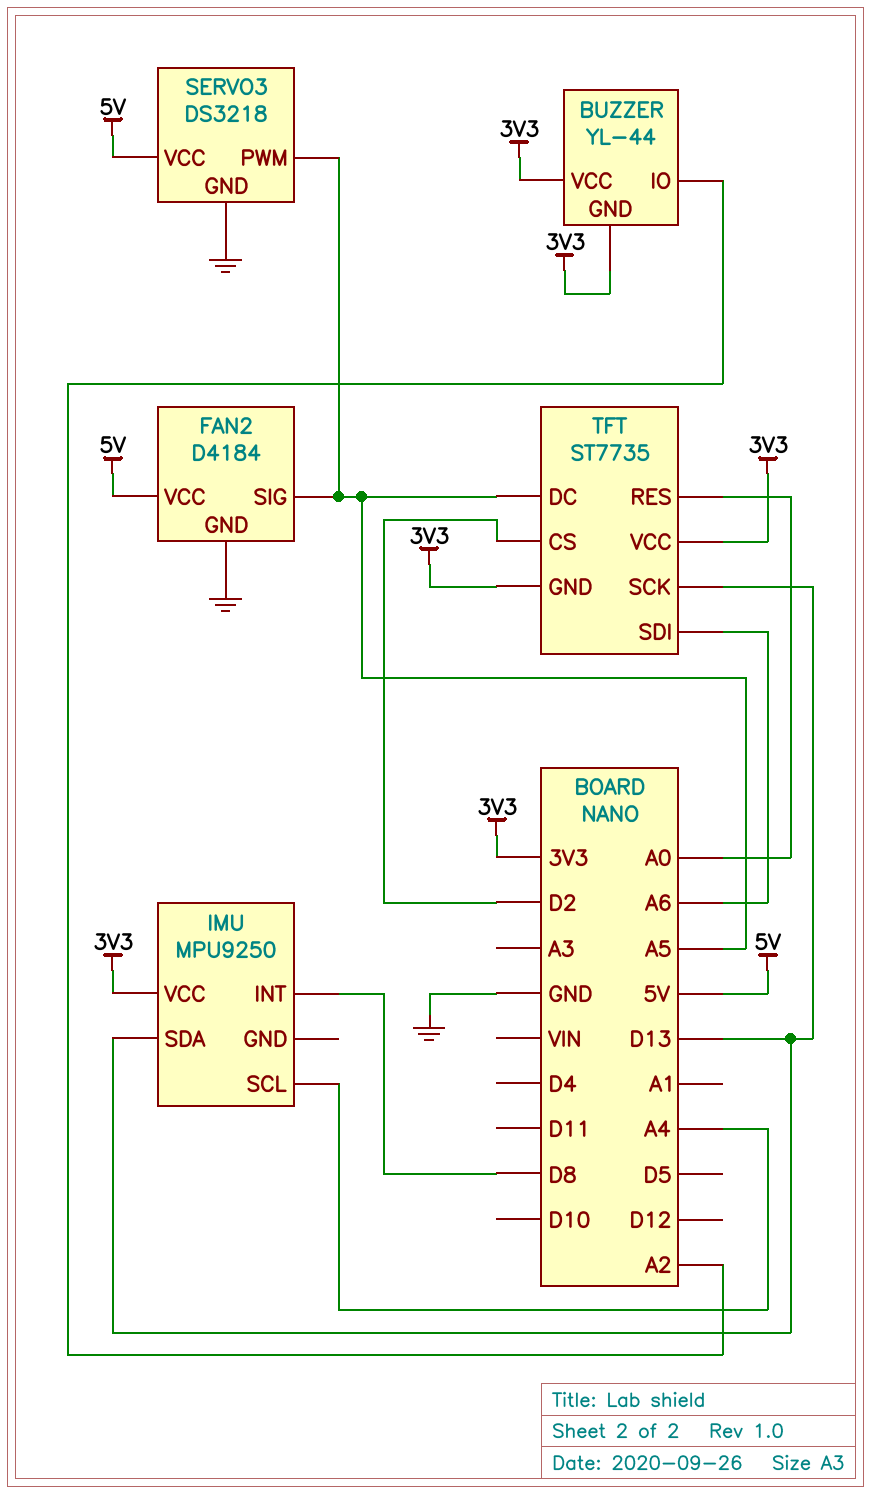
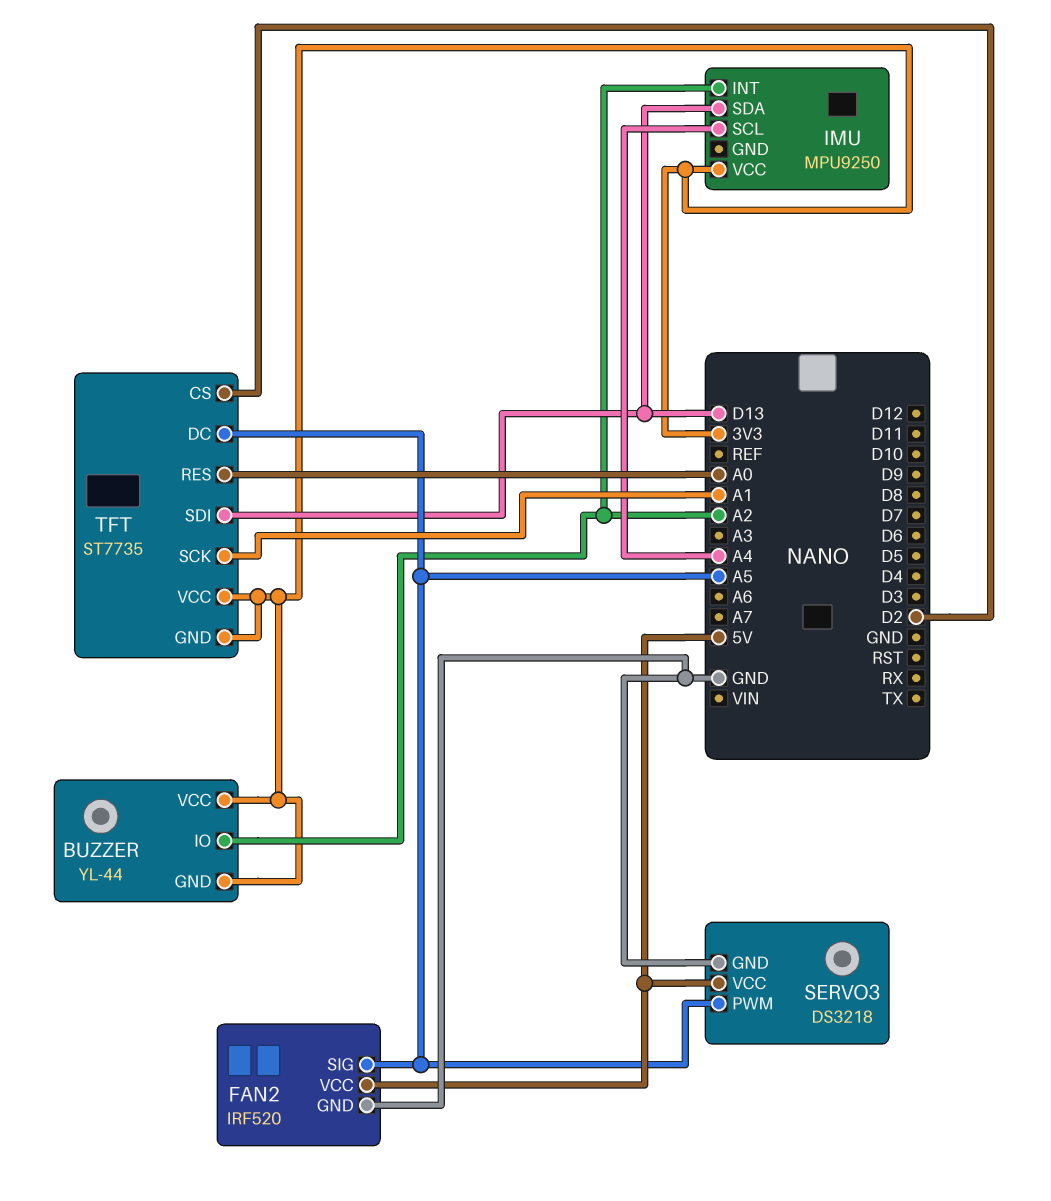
FAN2: D4184 -> IRF520
IMU pin INT: D8 -> A2
TFT pin SCK: D13 -> A1
TFT pin SDI: A6 -> D13

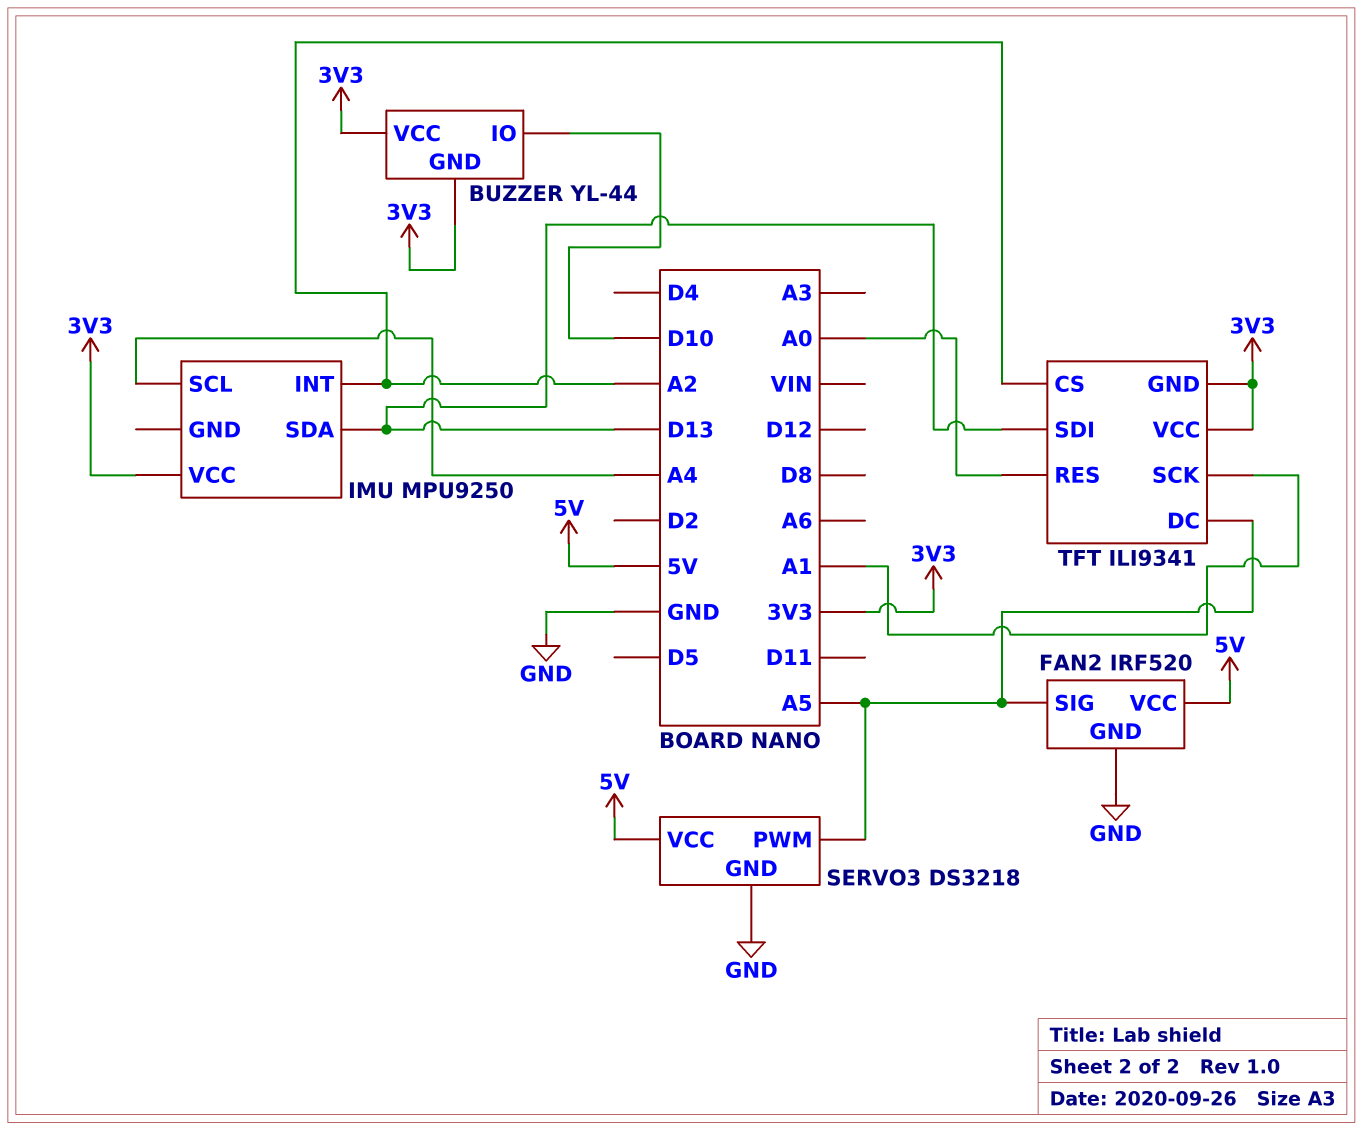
BUZZER pin IO: A2 -> D10
TFT: ST7735 -> ILI9341
TFT pin CS: D2 -> A2

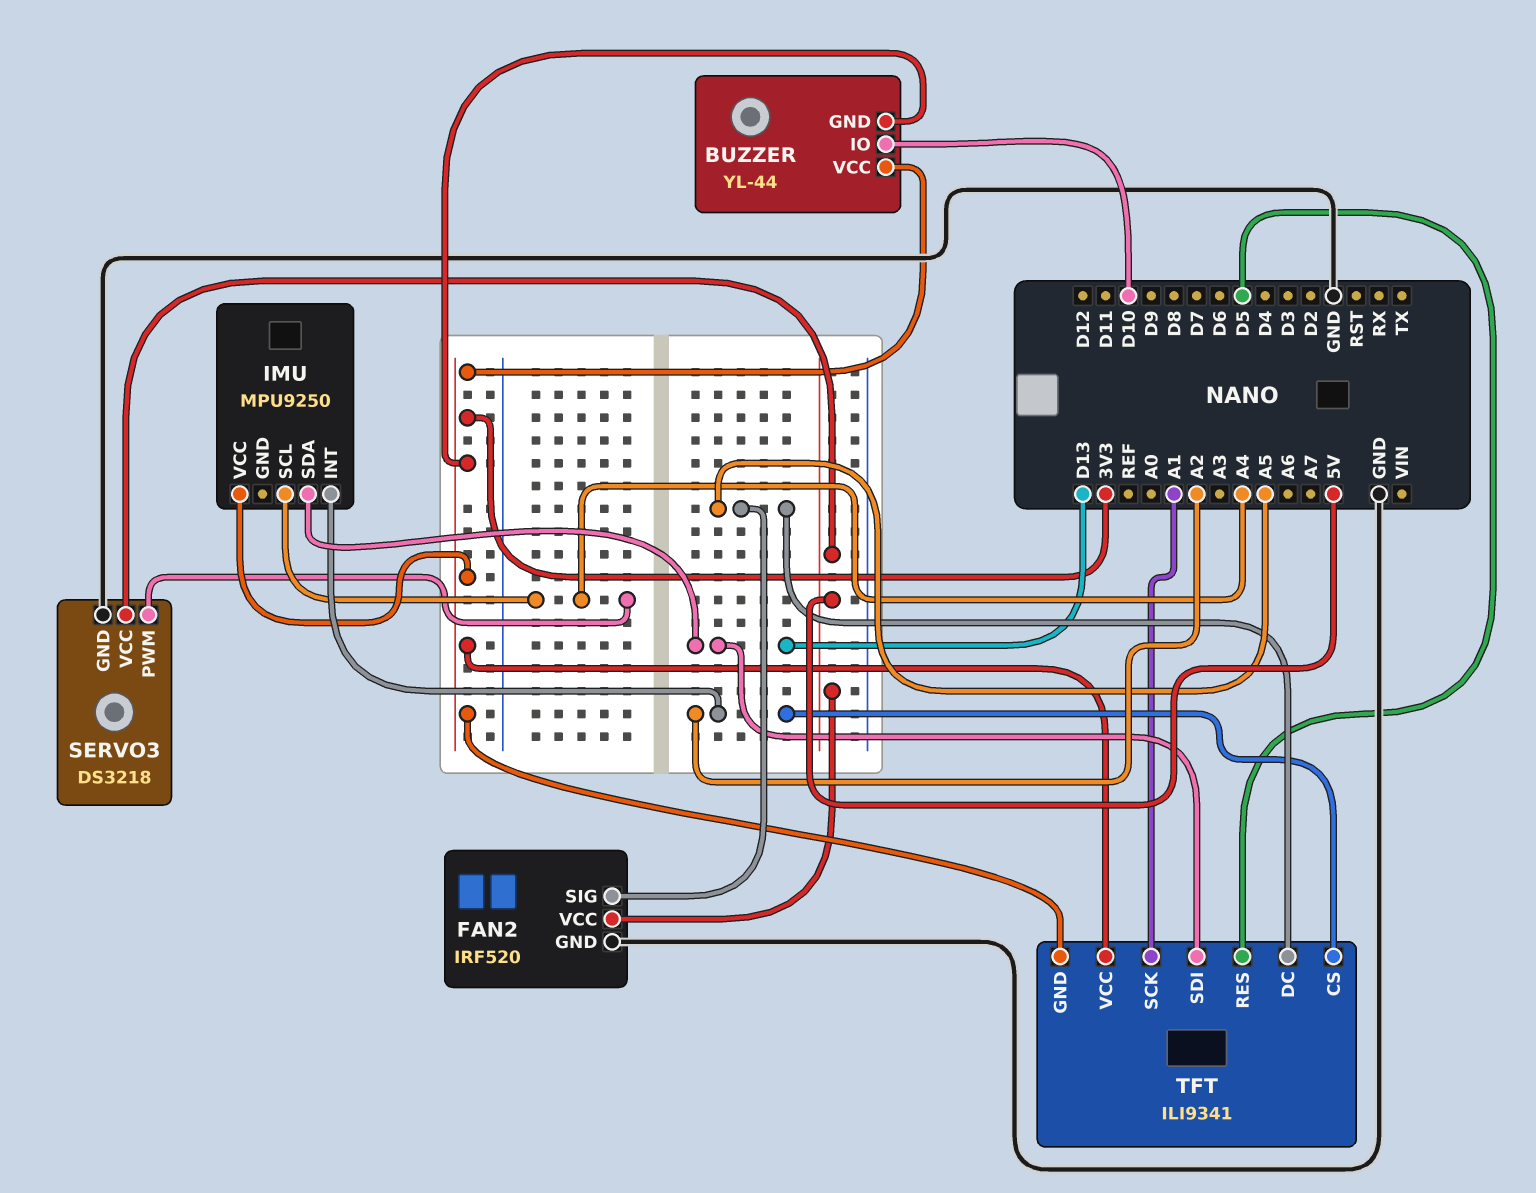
SERVO3 pin PWM: A5 -> A4
TFT pin RES: A0 -> D5

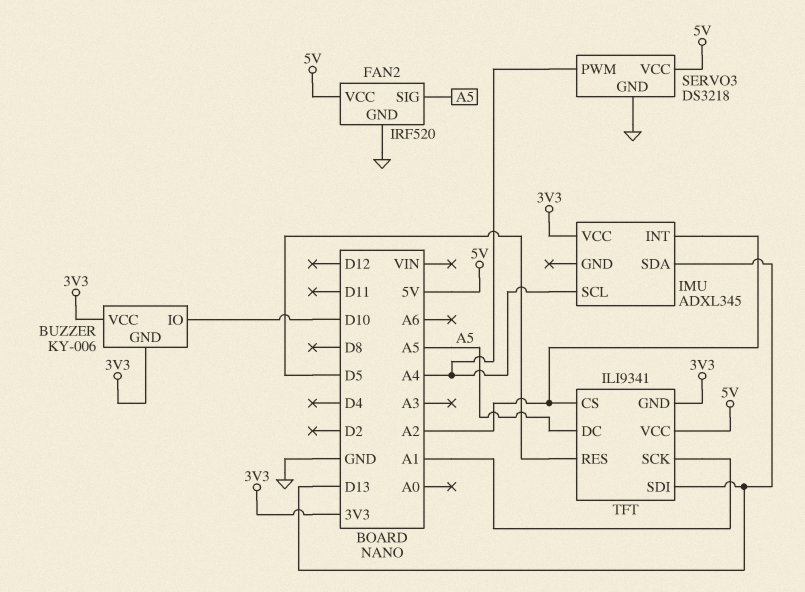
BUZZER: YL-44 -> KY-006
IMU: MPU9250 -> ADXL345
TFT pin VCC: 3V3 -> 5V

